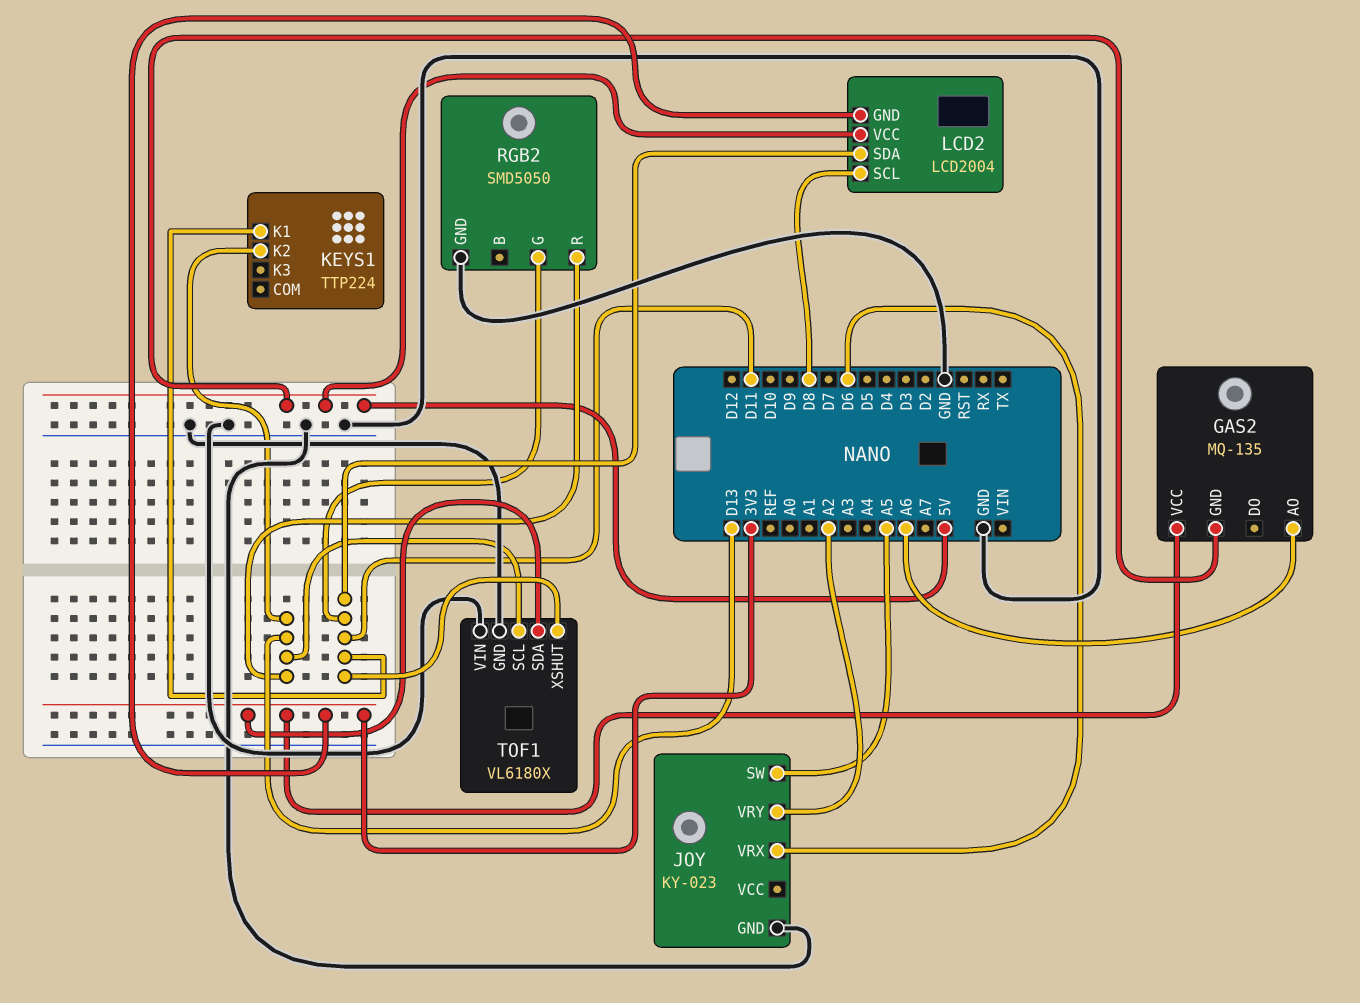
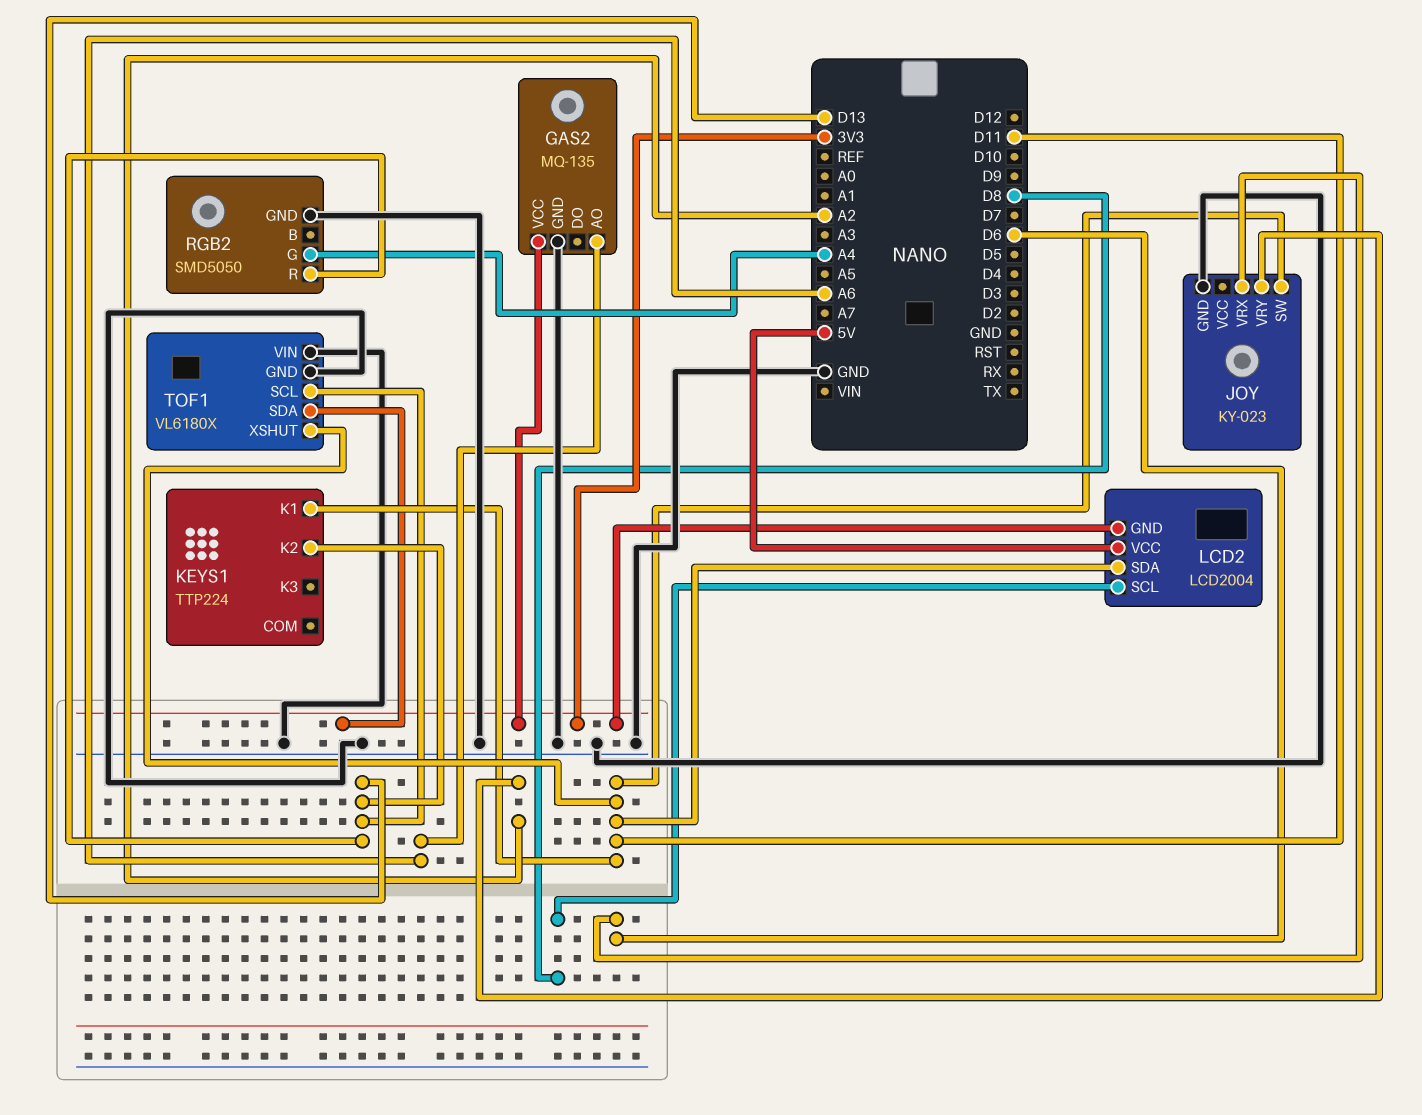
GAS2 pin GND: 5V -> GND
JOY pin SW: A5 -> D11
RGB2 pin G: D11 -> A4

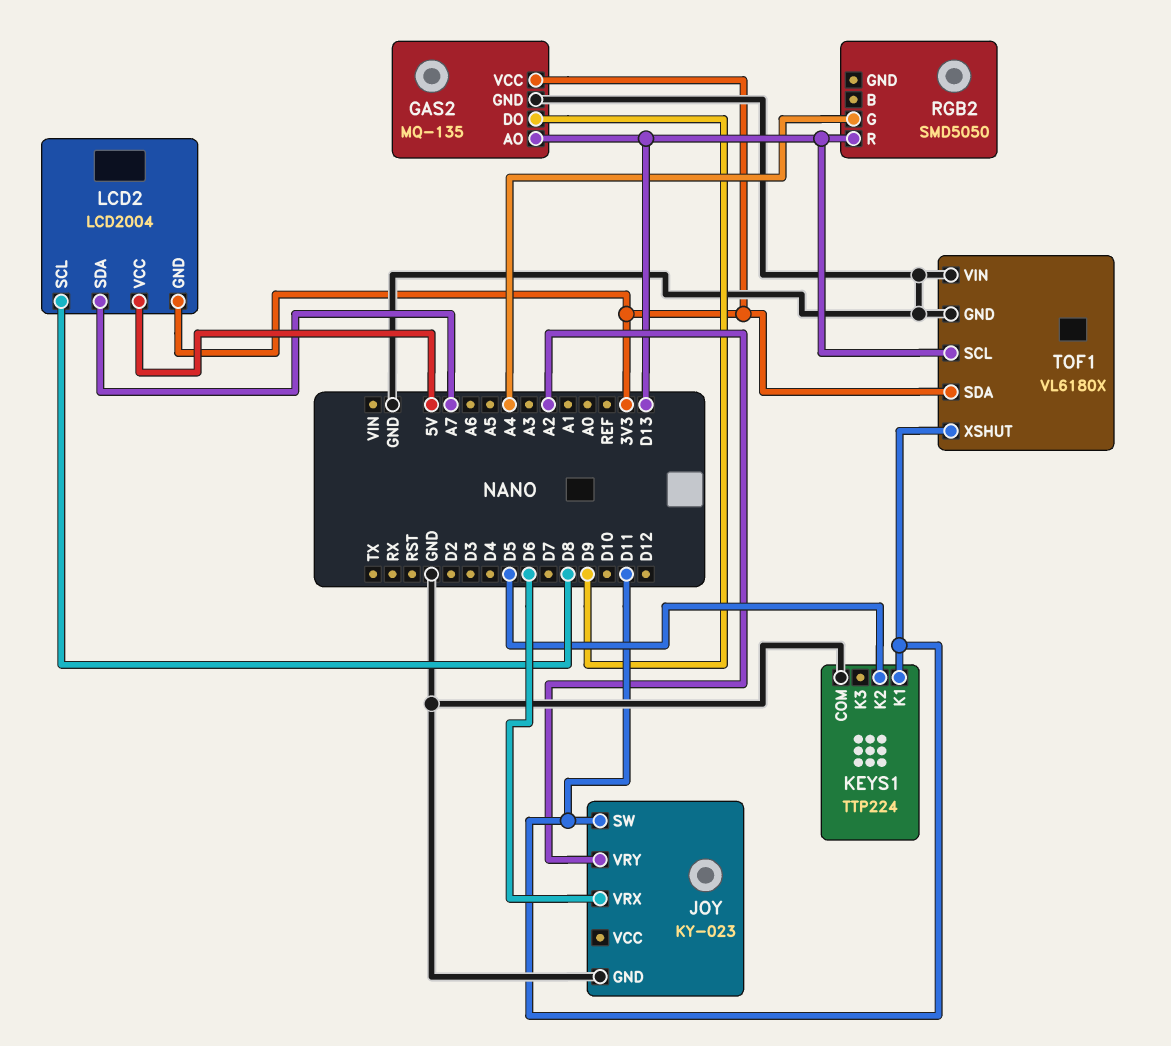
GAS2 pin AO: A6 -> D13
GAS2 pin DO: none -> D9
KEYS1 pin COM: none -> GND
KEYS1 pin K2: D13 -> D5
LCD2 pin SDA: D11 -> A7
RGB2 pin GND: GND -> none

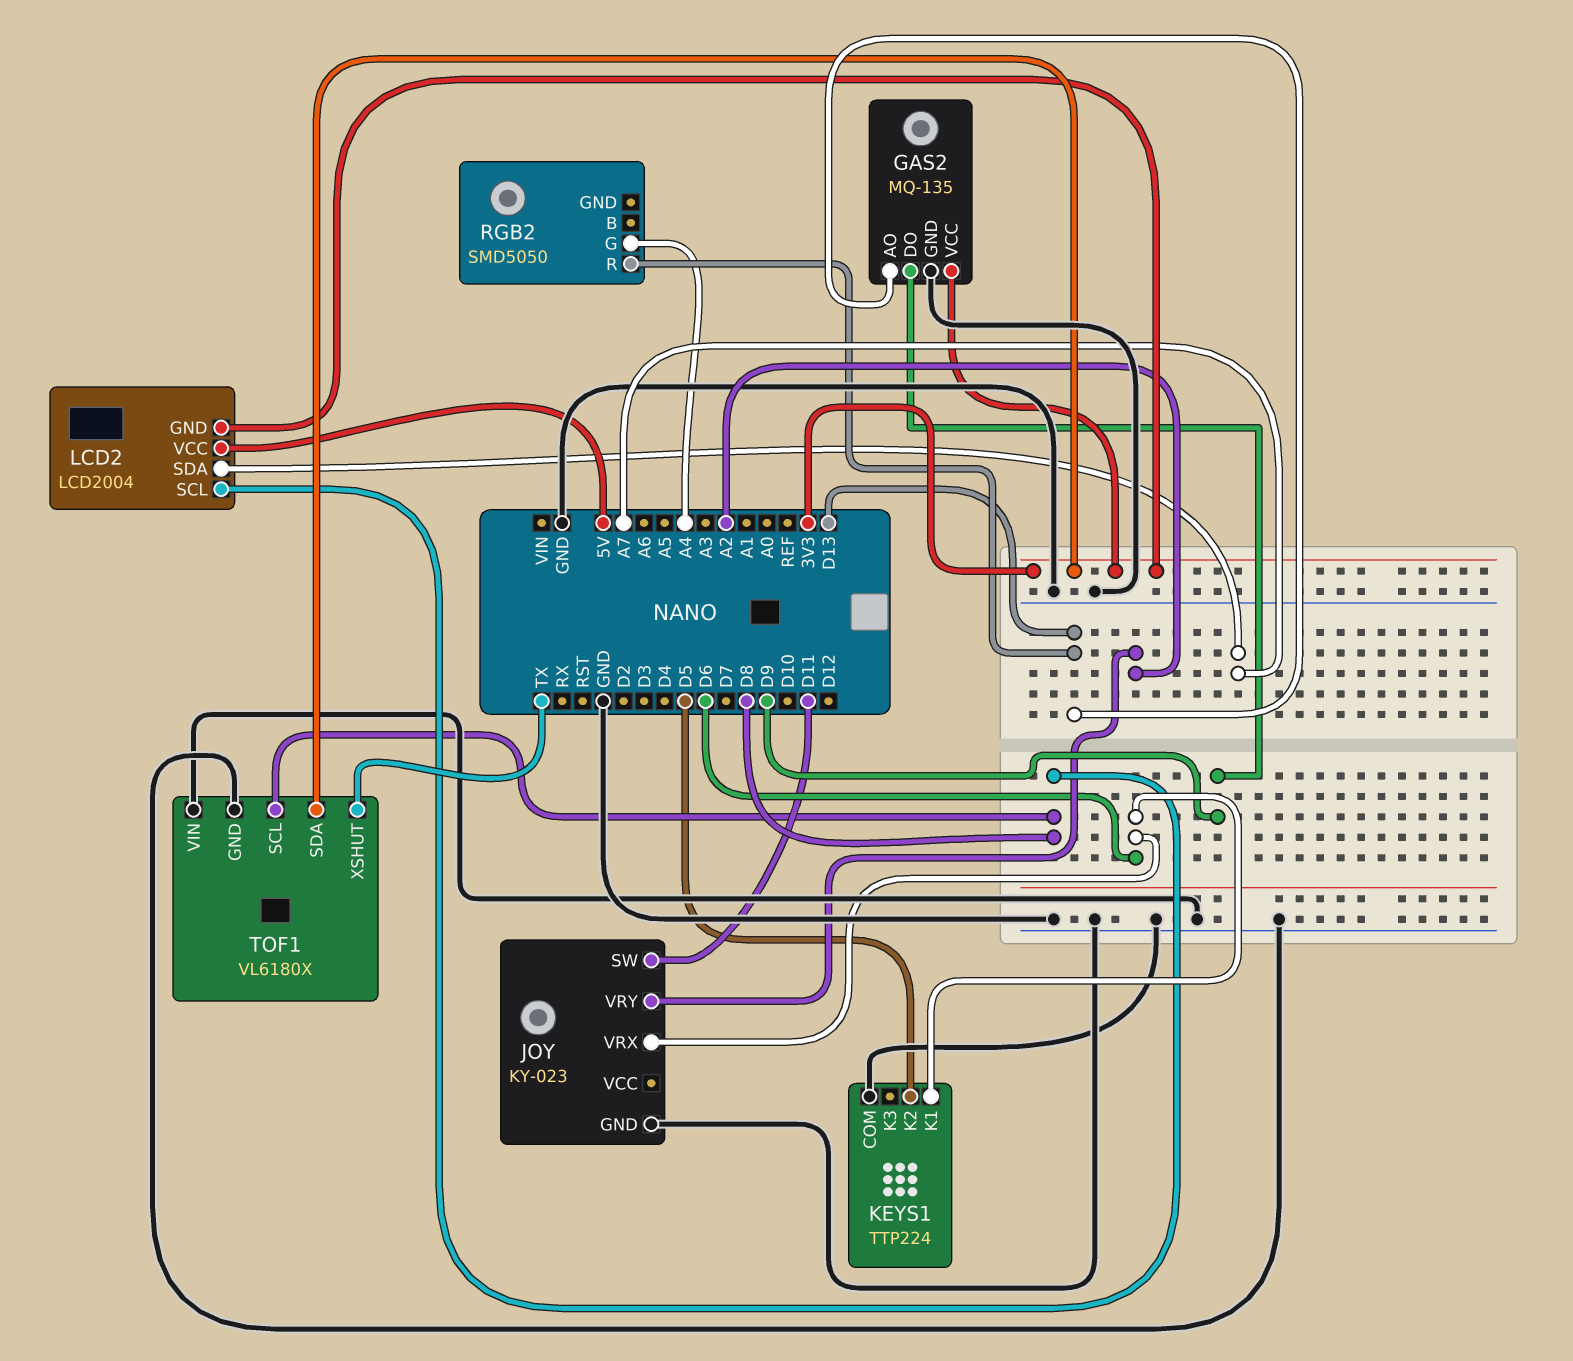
KEYS1 pin K1: D11 -> D6
TOF1 pin SCL: D13 -> D8
TOF1 pin XSHUT: D11 -> TX

